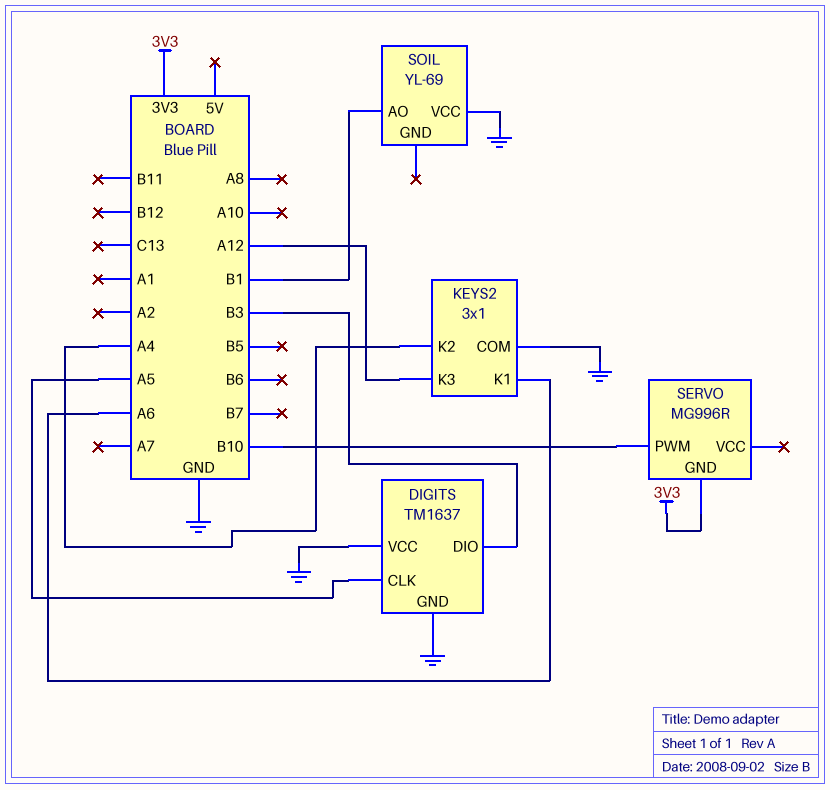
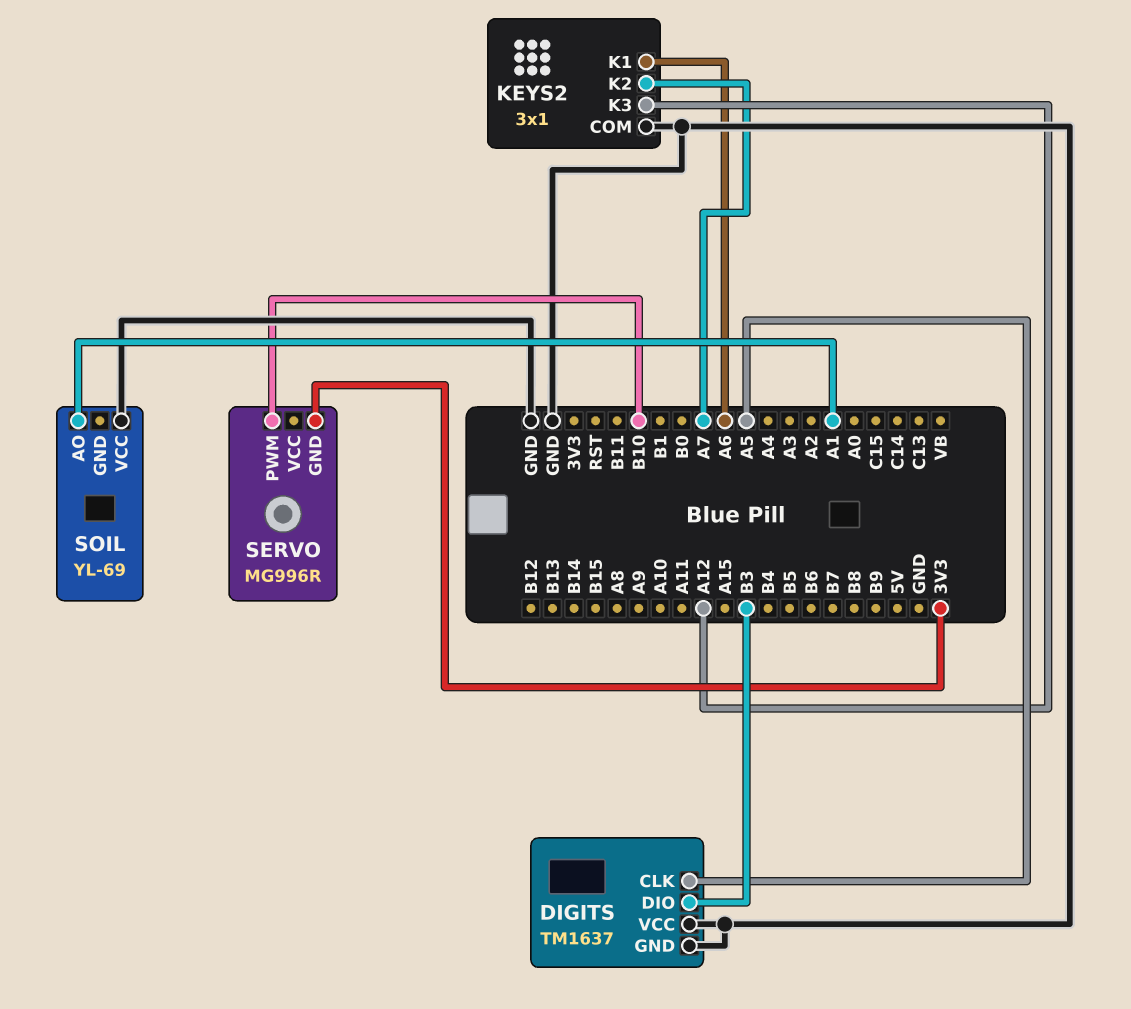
KEYS2 pin K2: A4 -> A7
SOIL pin AO: B1 -> A1

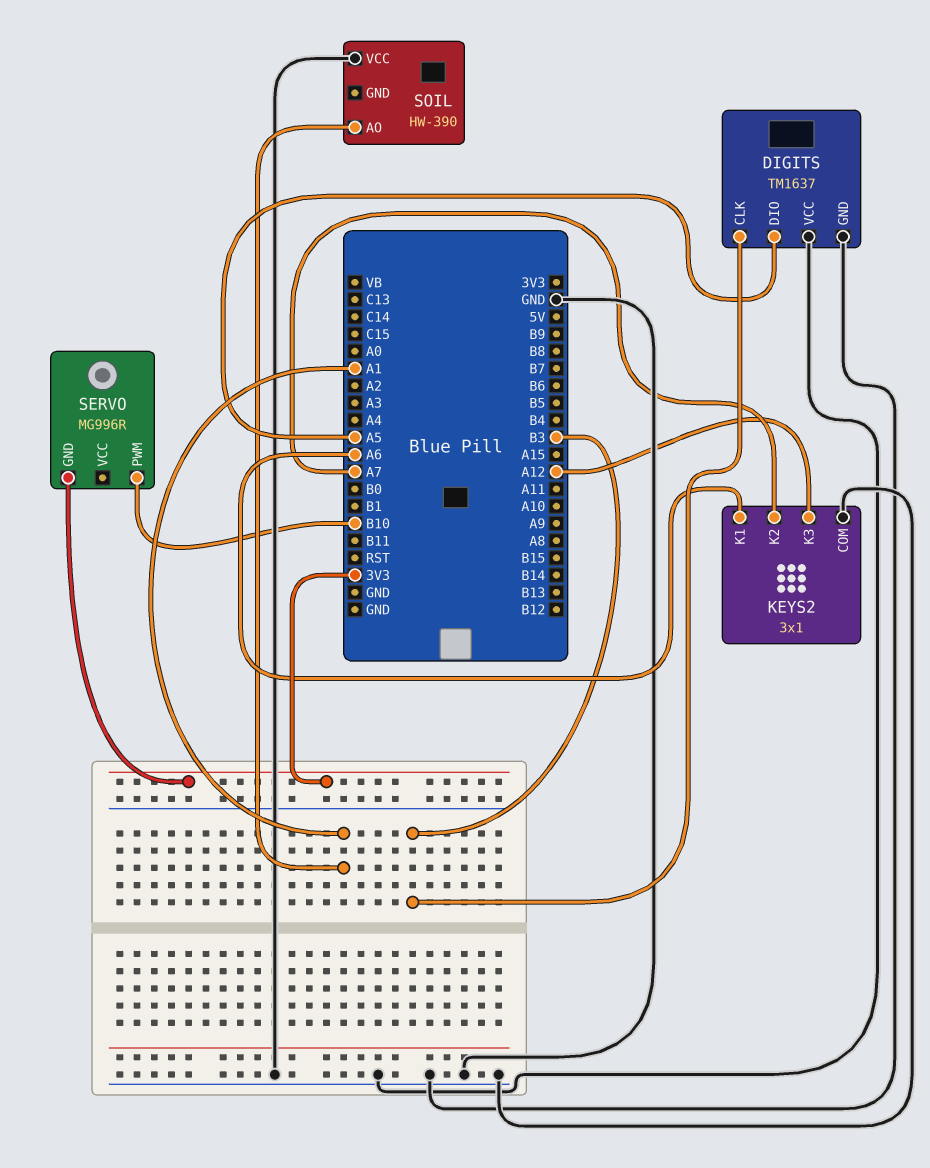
DIGITS pin CLK: A5 -> B3
DIGITS pin DIO: B3 -> A5
SOIL: YL-69 -> HW-390

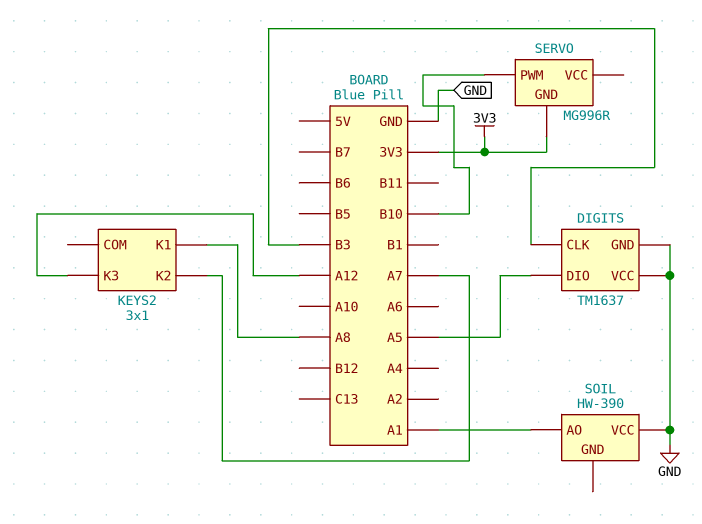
KEYS2 pin COM: GND -> none
KEYS2 pin K1: A6 -> A8

